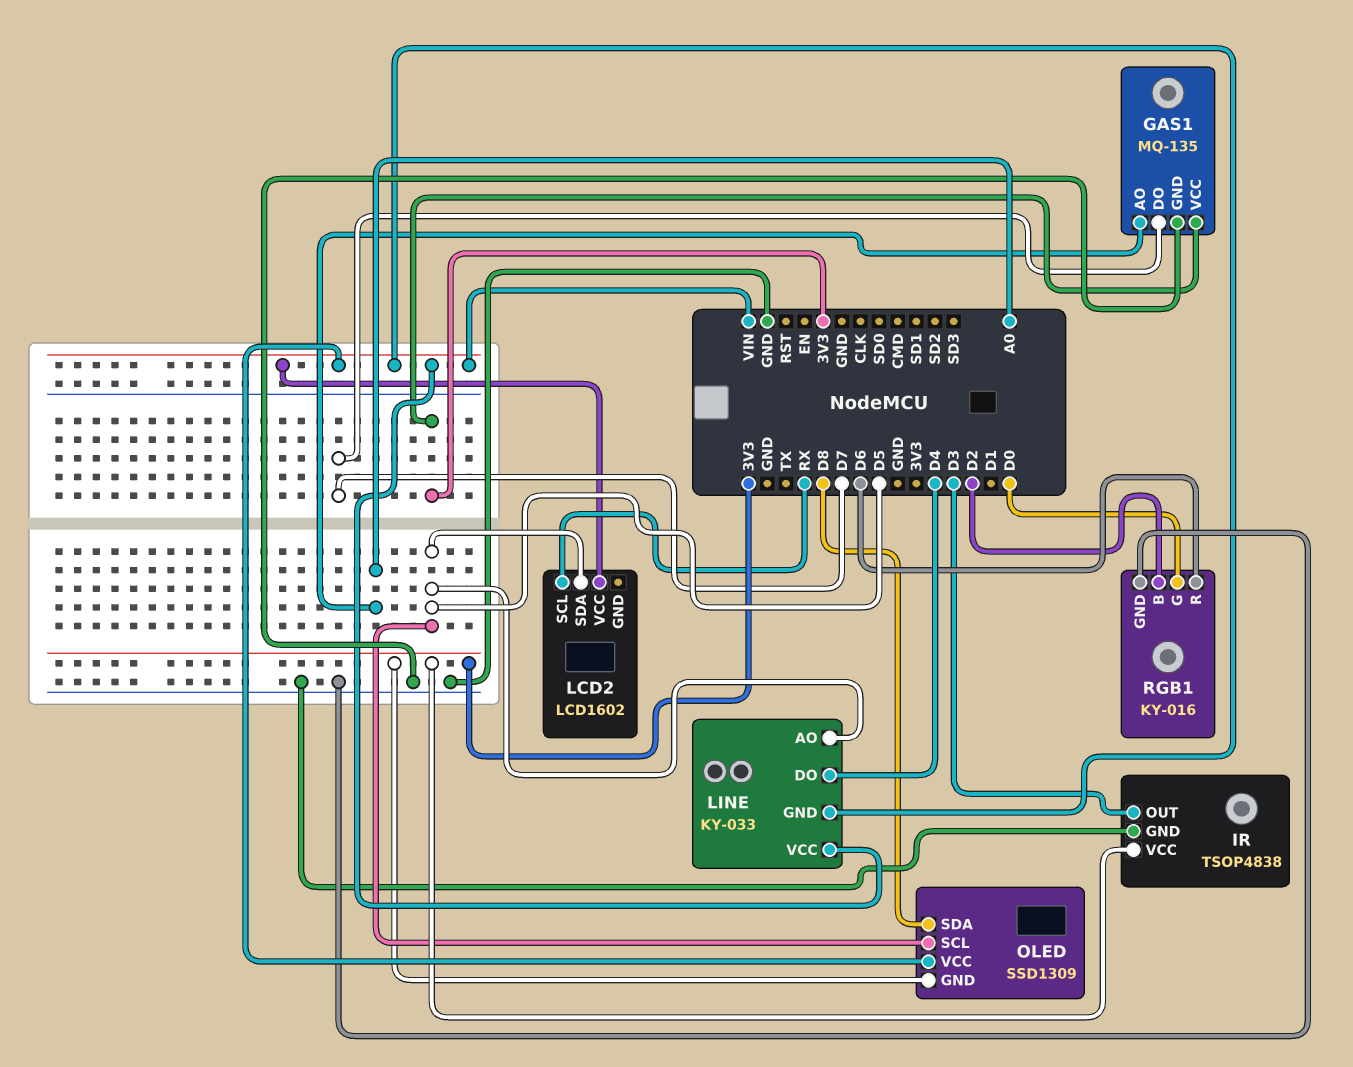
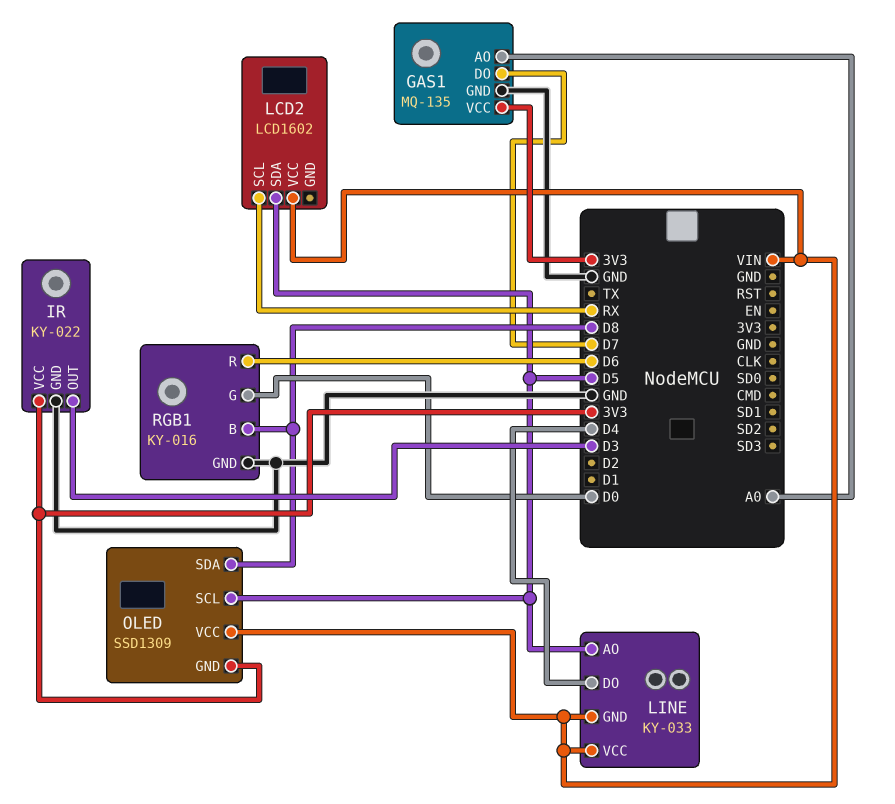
IR: TSOP4838 -> KY-022
RGB1 pin B: D2 -> D8

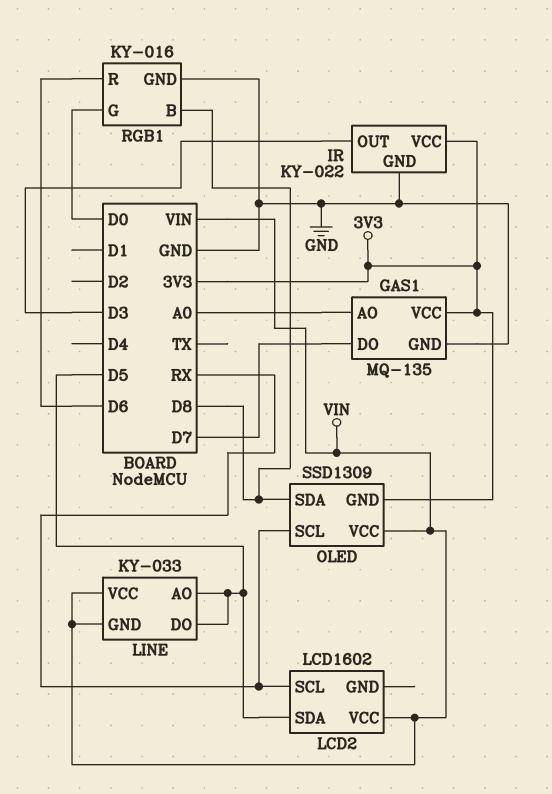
LINE pin DO: D4 -> D5
OLED pin SCL: D5 -> RX

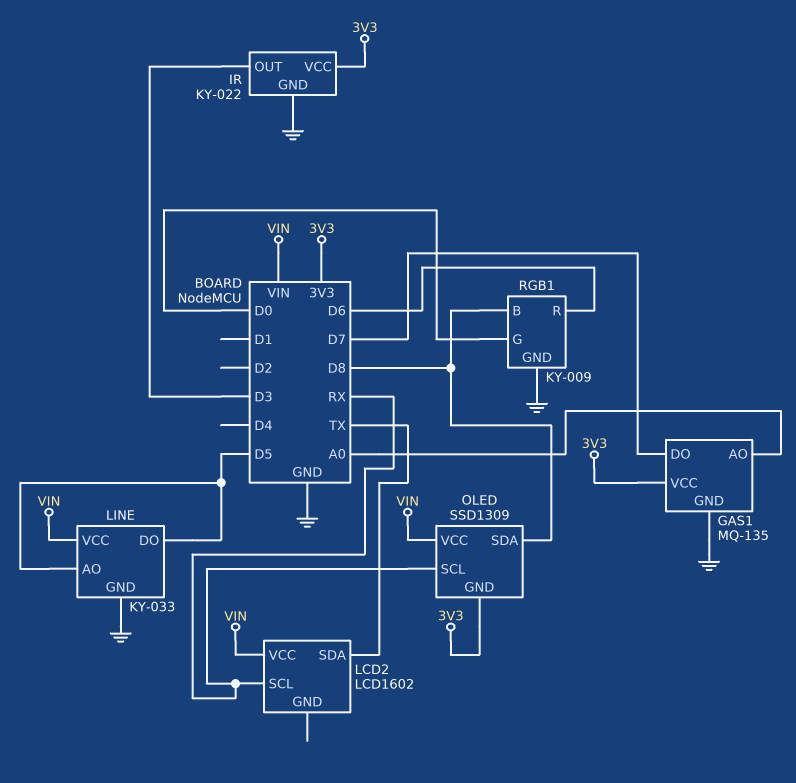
LCD2 pin SDA: D5 -> TX
LINE pin GND: VIN -> GND
RGB1: KY-016 -> KY-009

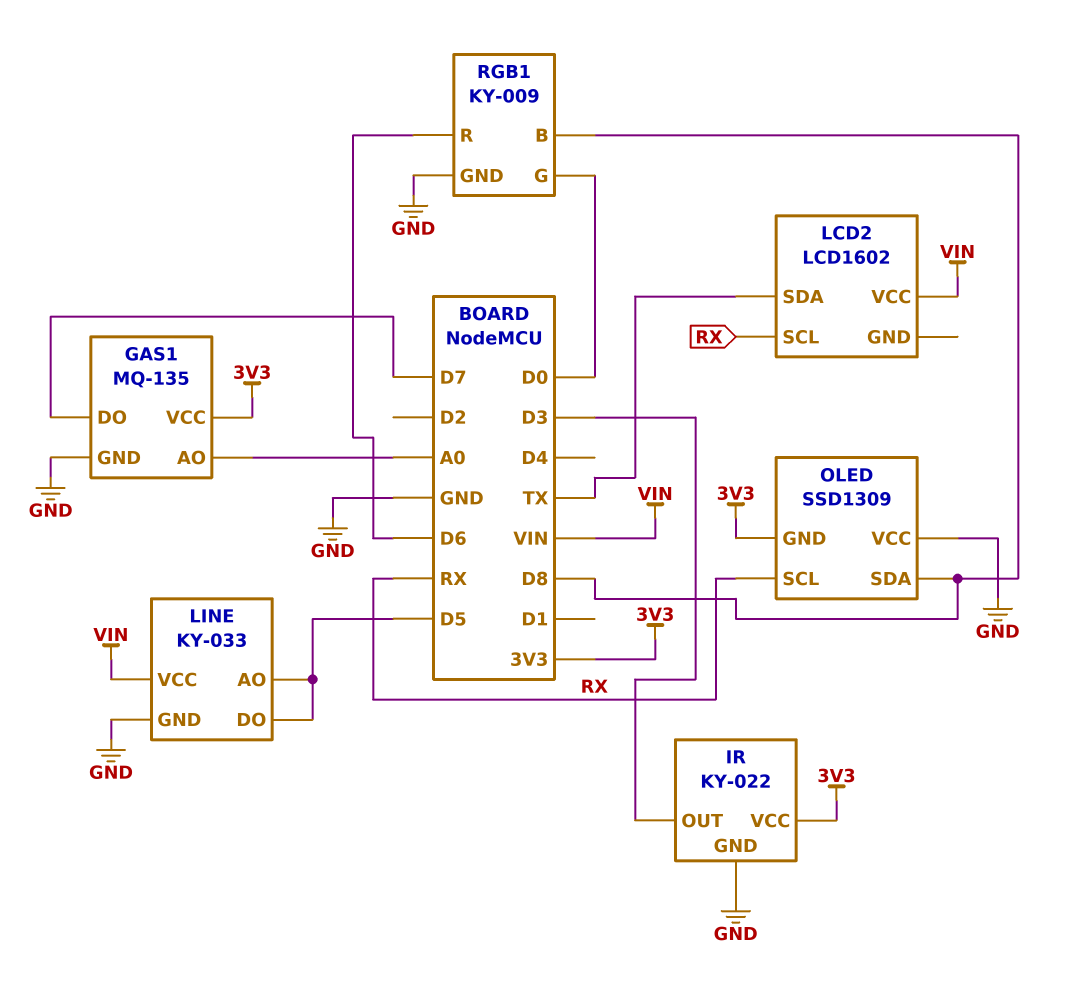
OLED pin VCC: VIN -> GND

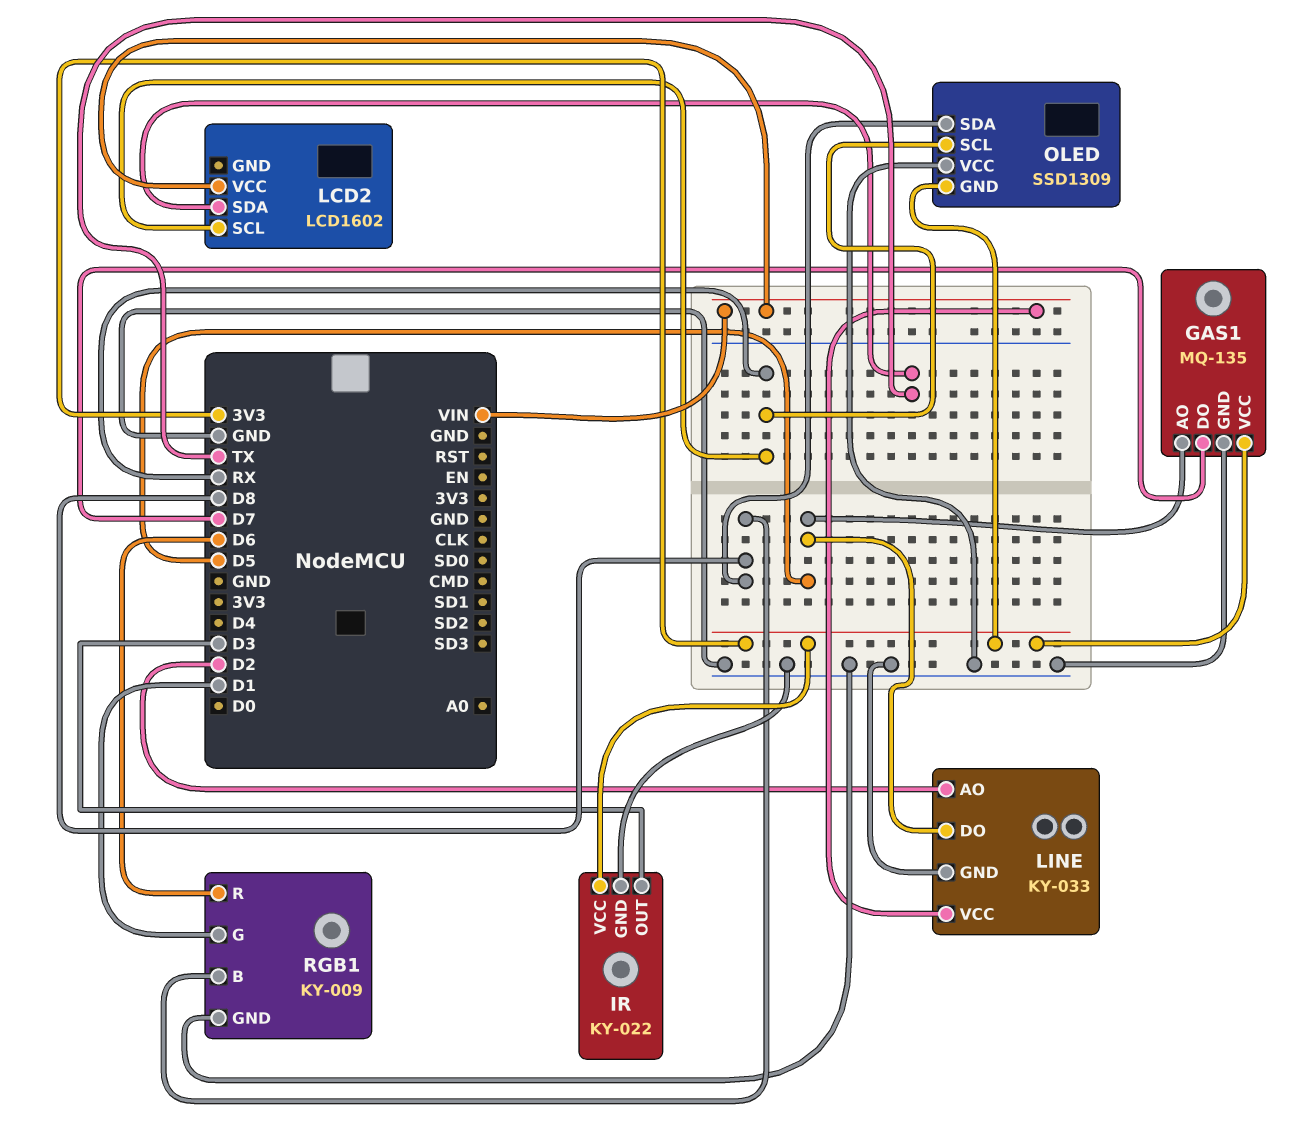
GAS1 pin AO: A0 -> D5
LINE pin AO: D5 -> D2
RGB1 pin G: D0 -> D1

